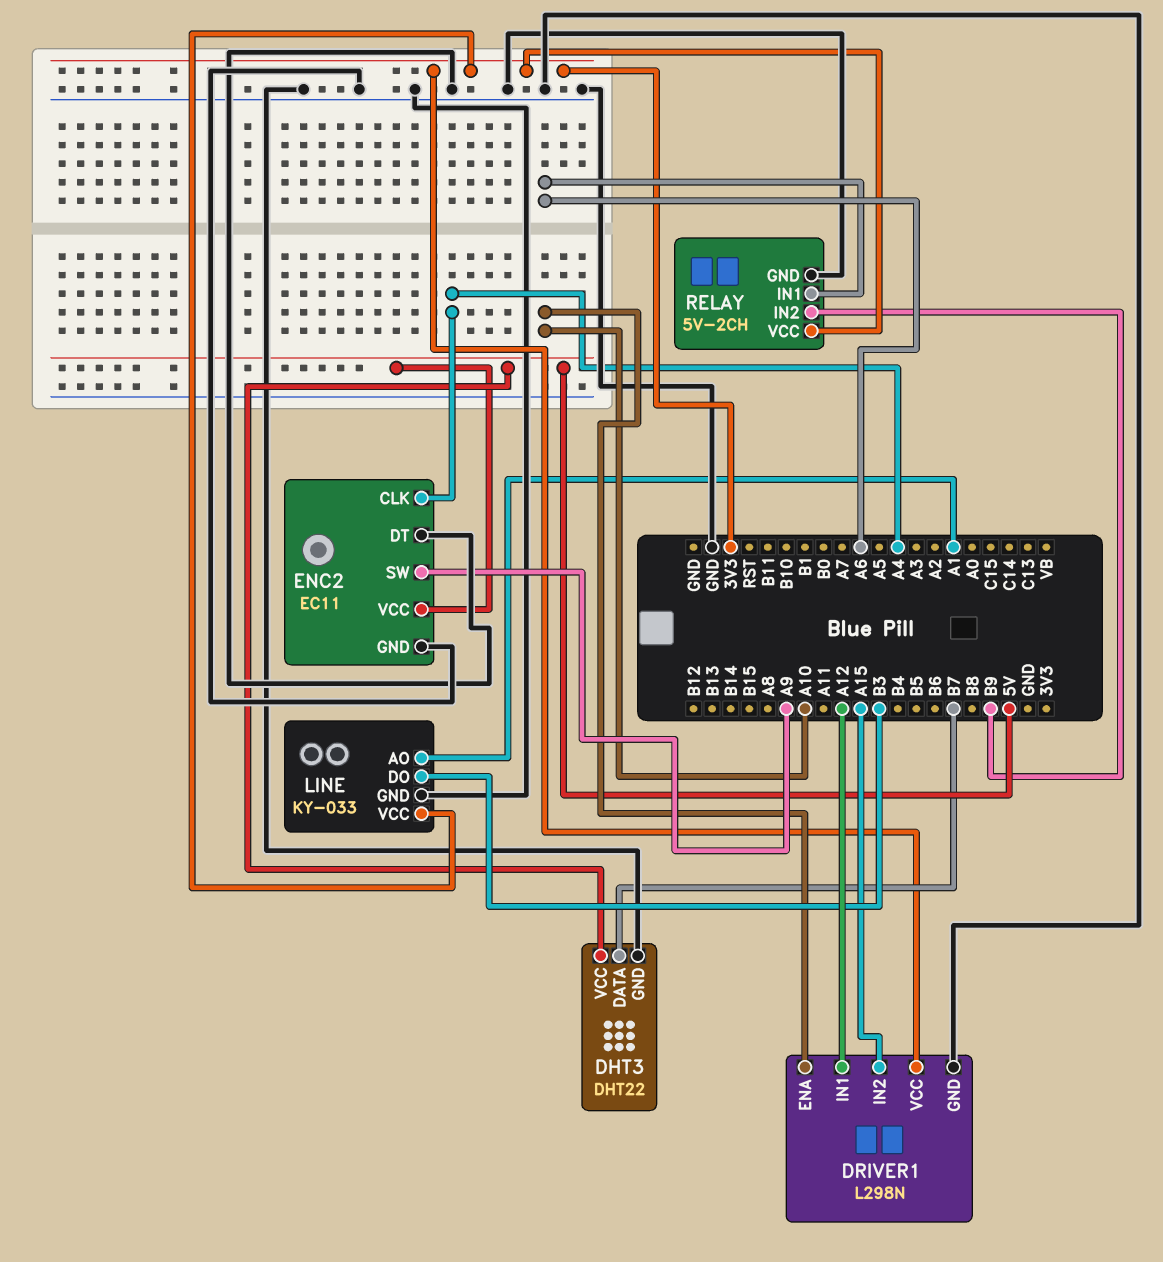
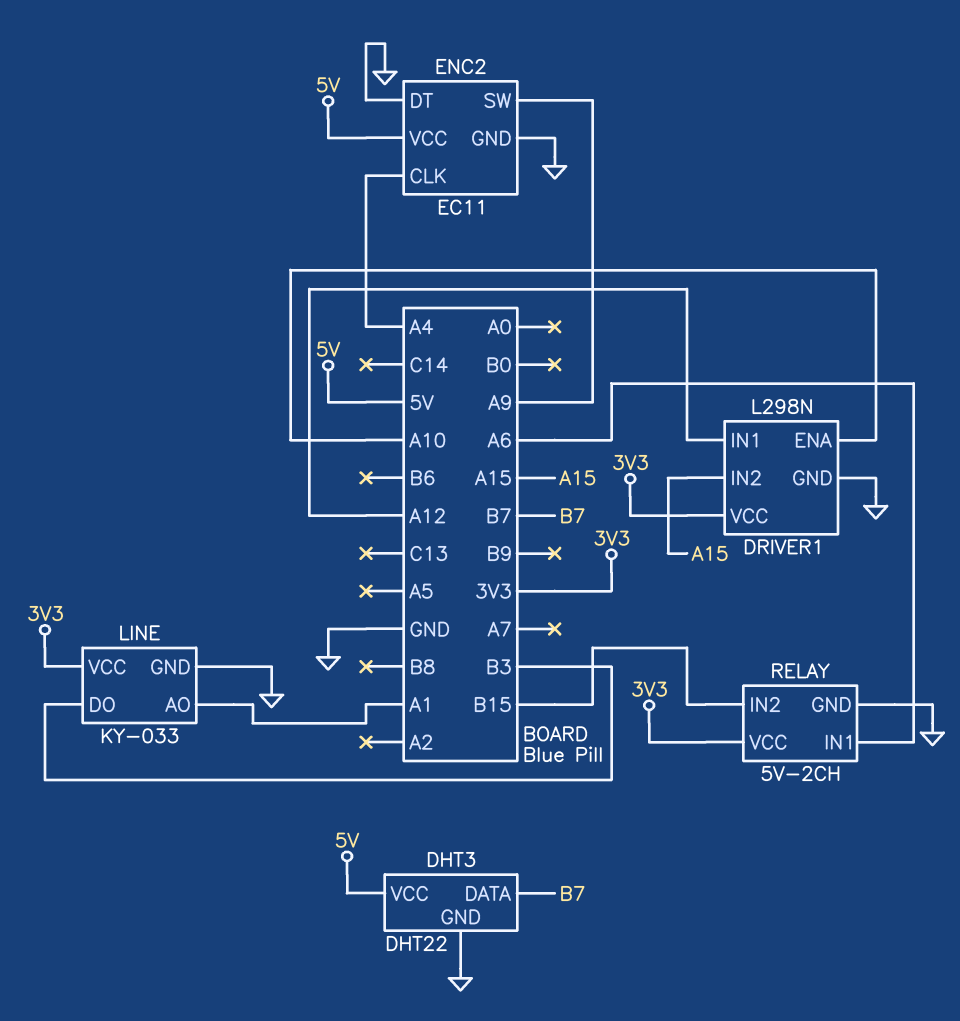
RELAY pin IN2: B9 -> B15

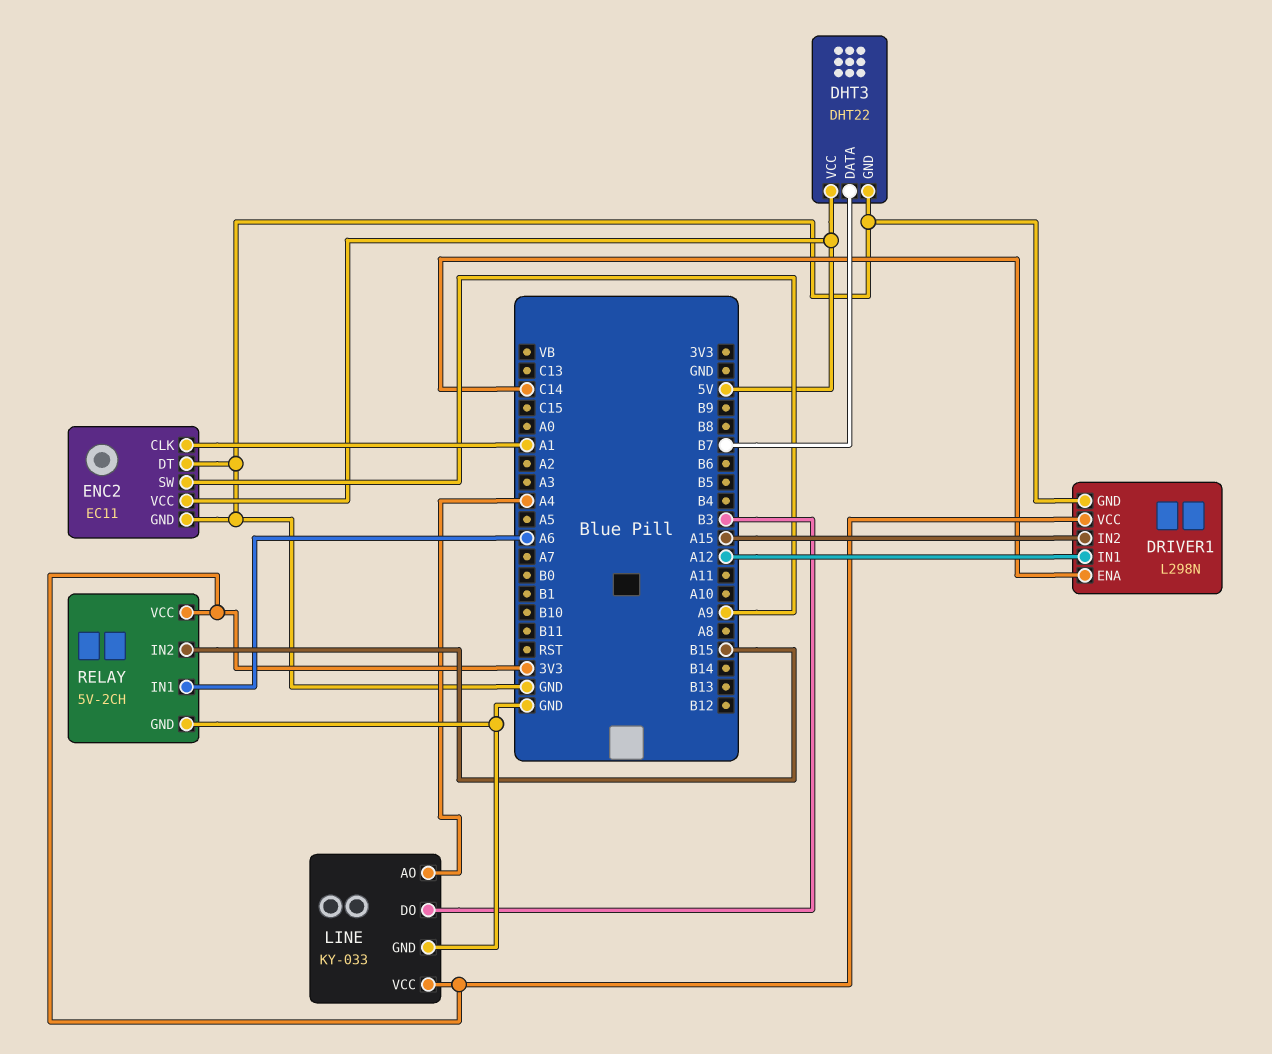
DRIVER1 pin ENA: A10 -> C14
ENC2 pin CLK: A4 -> A1
LINE pin AO: A1 -> A4

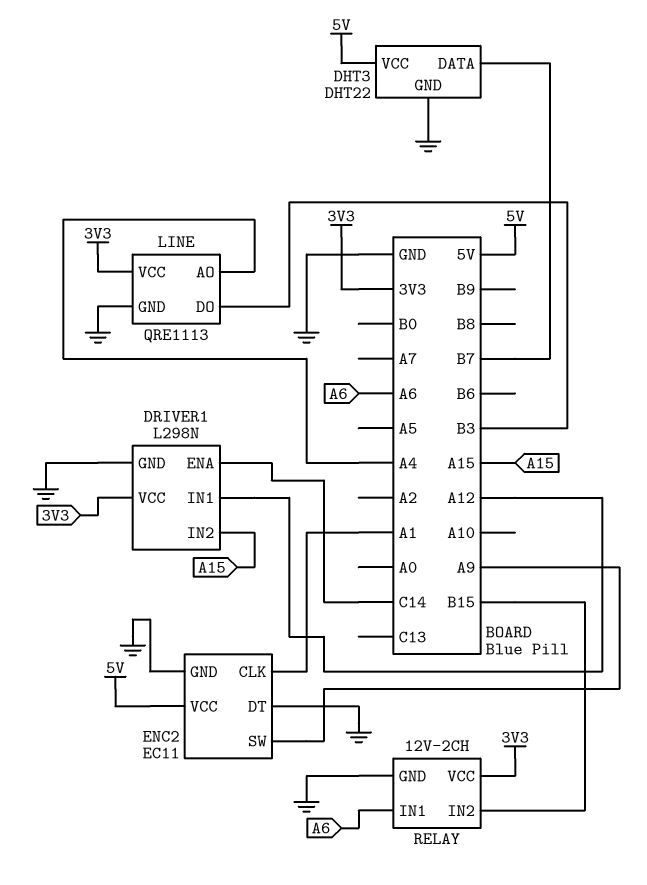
LINE: KY-033 -> QRE1113
RELAY: 5V-2CH -> 12V-2CH

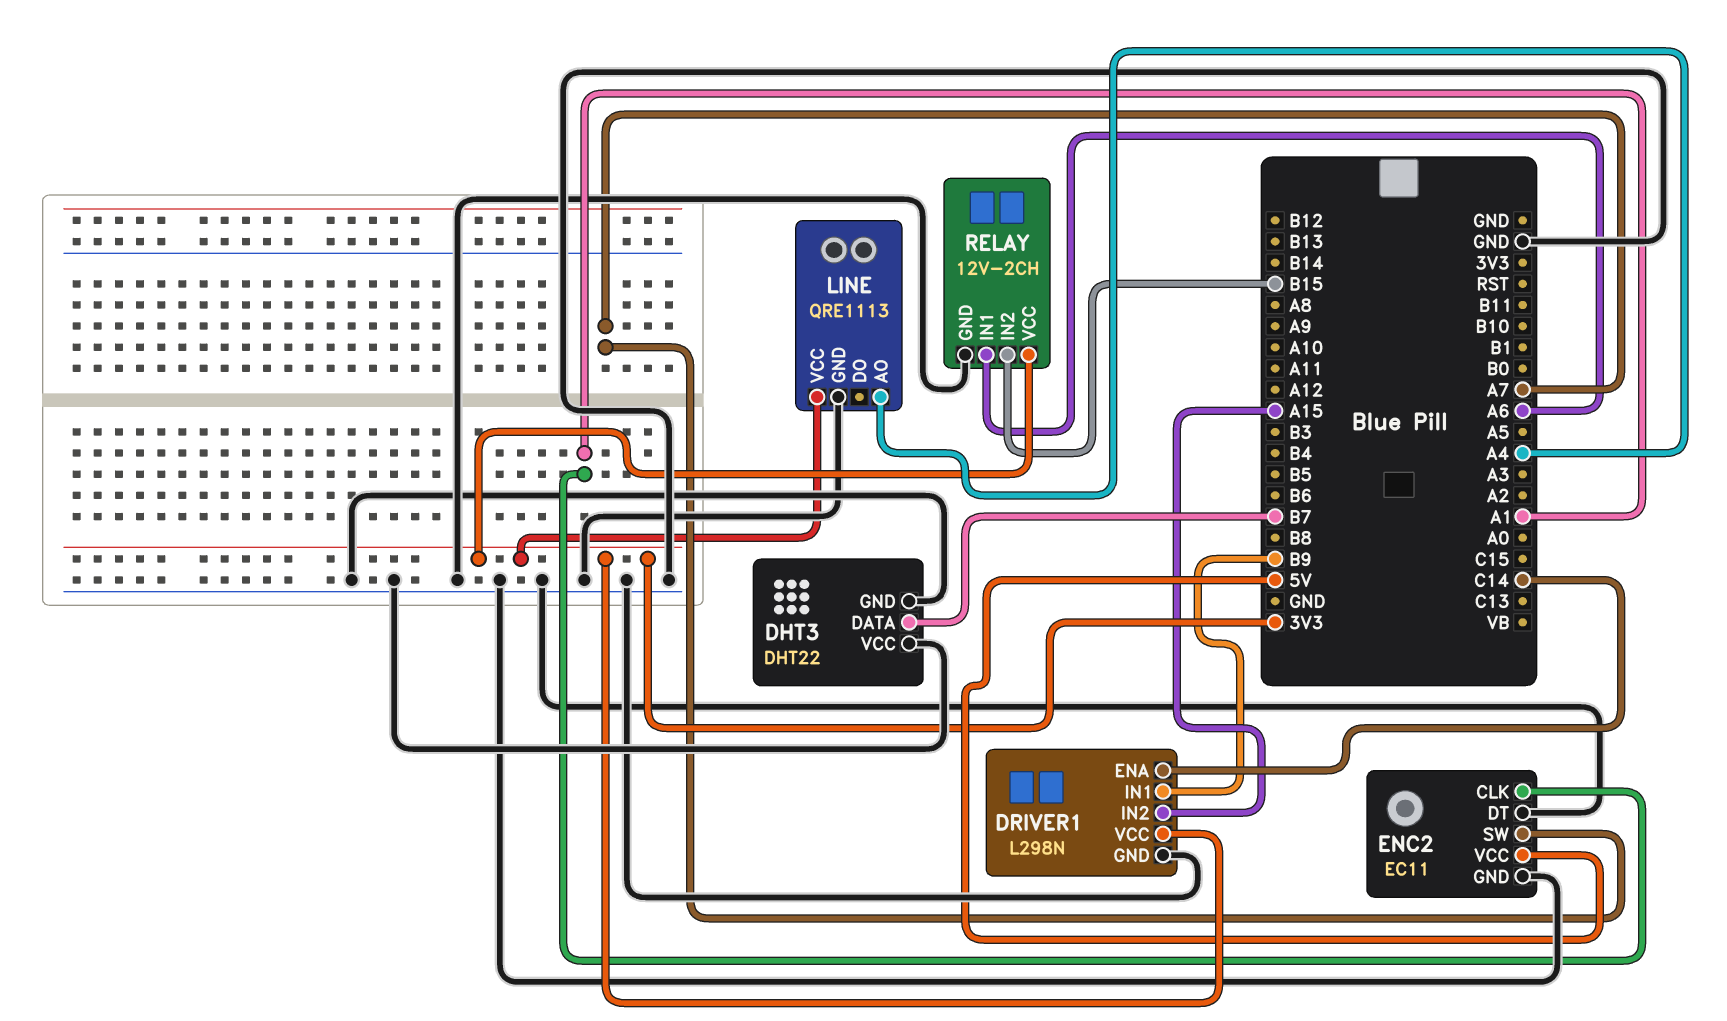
DHT3 pin VCC: 5V -> GND
DRIVER1 pin IN1: A12 -> B9
ENC2 pin SW: A9 -> A7
LINE pin DO: B3 -> none

